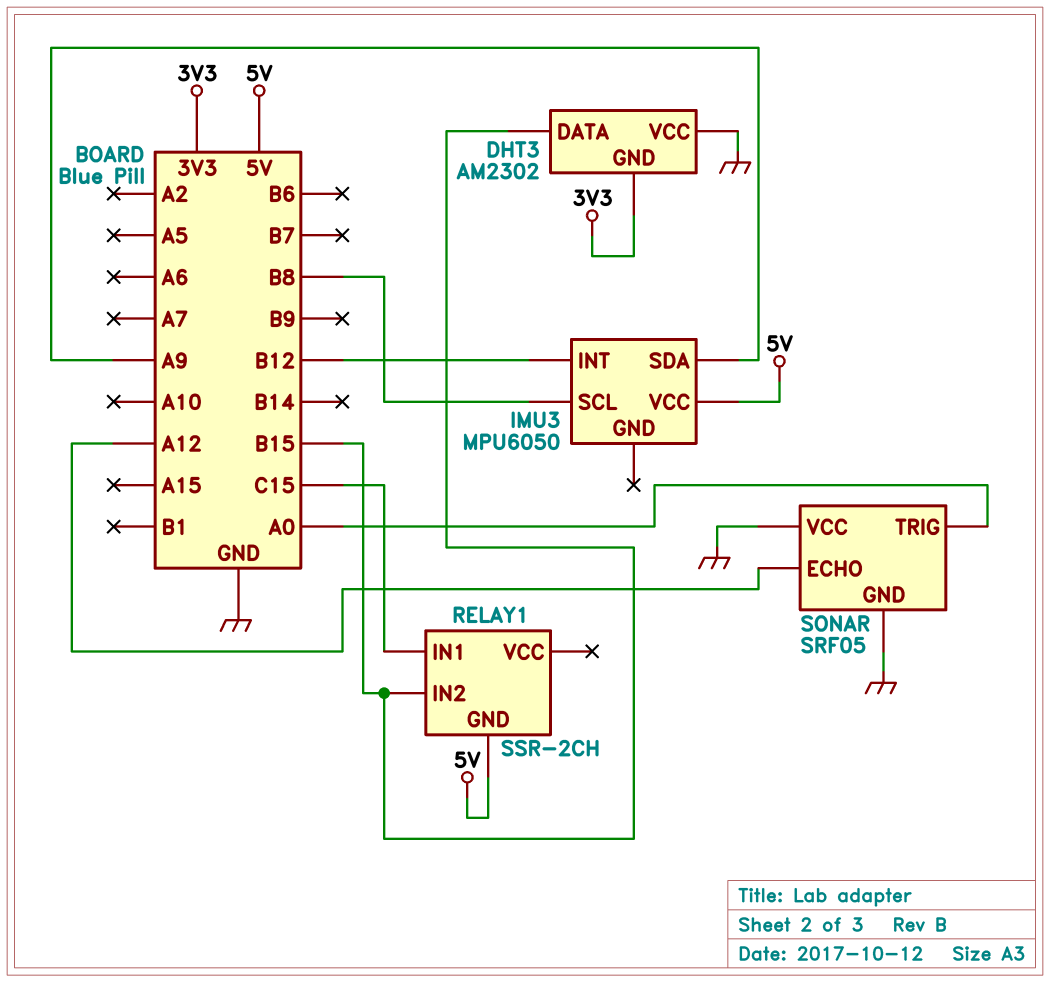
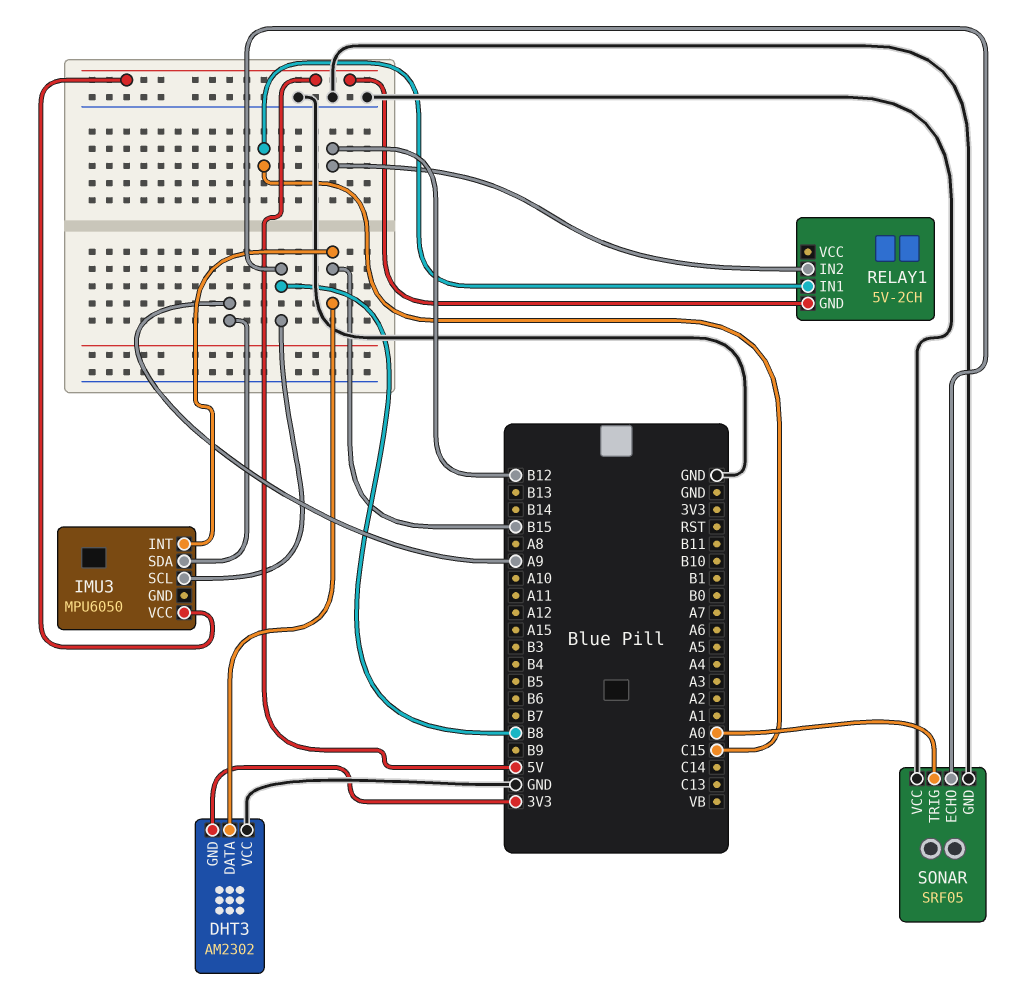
IMU3 pin INT: B12 -> B15
RELAY1: SSR-2CH -> 5V-2CH
RELAY1 pin IN2: B15 -> B12
SONAR pin ECHO: A12 -> B8

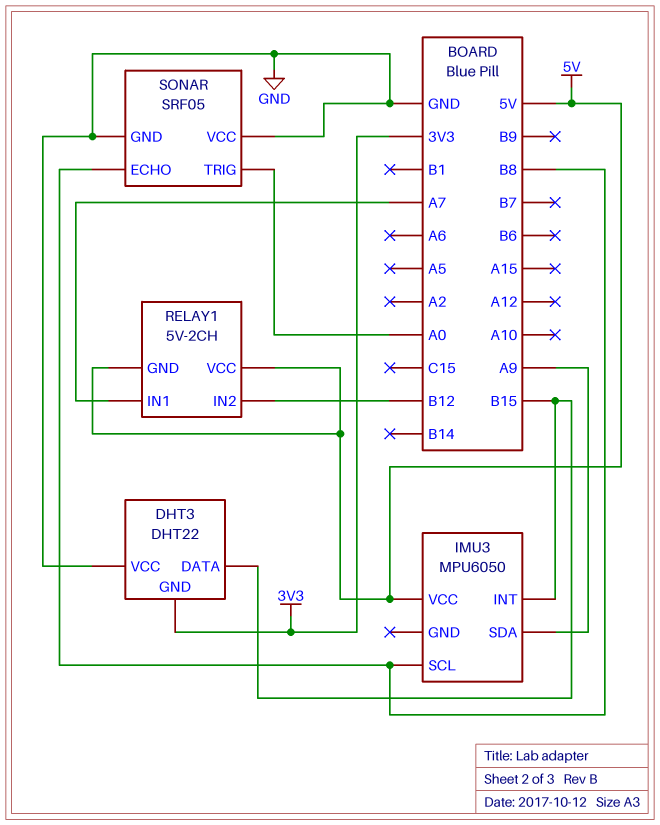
DHT3: AM2302 -> DHT22
RELAY1 pin IN1: C15 -> A7
RELAY1 pin VCC: none -> 5V

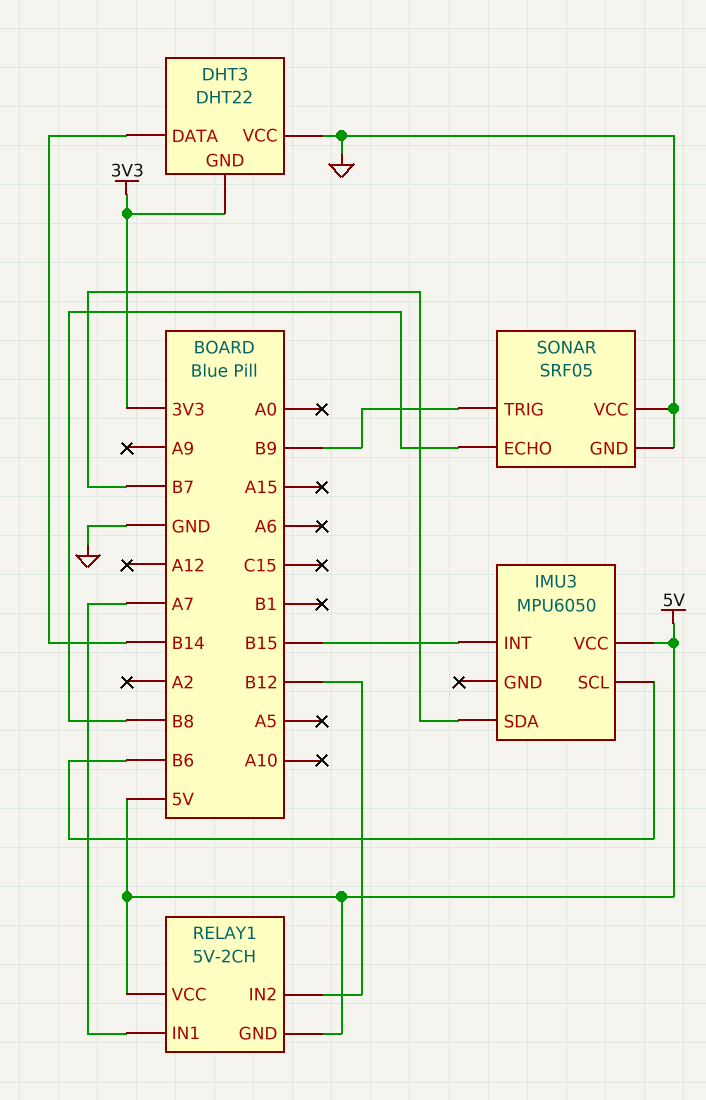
DHT3 pin DATA: B15 -> B14
IMU3 pin SCL: B8 -> B6
IMU3 pin SDA: A9 -> B7
SONAR pin TRIG: A0 -> B9

